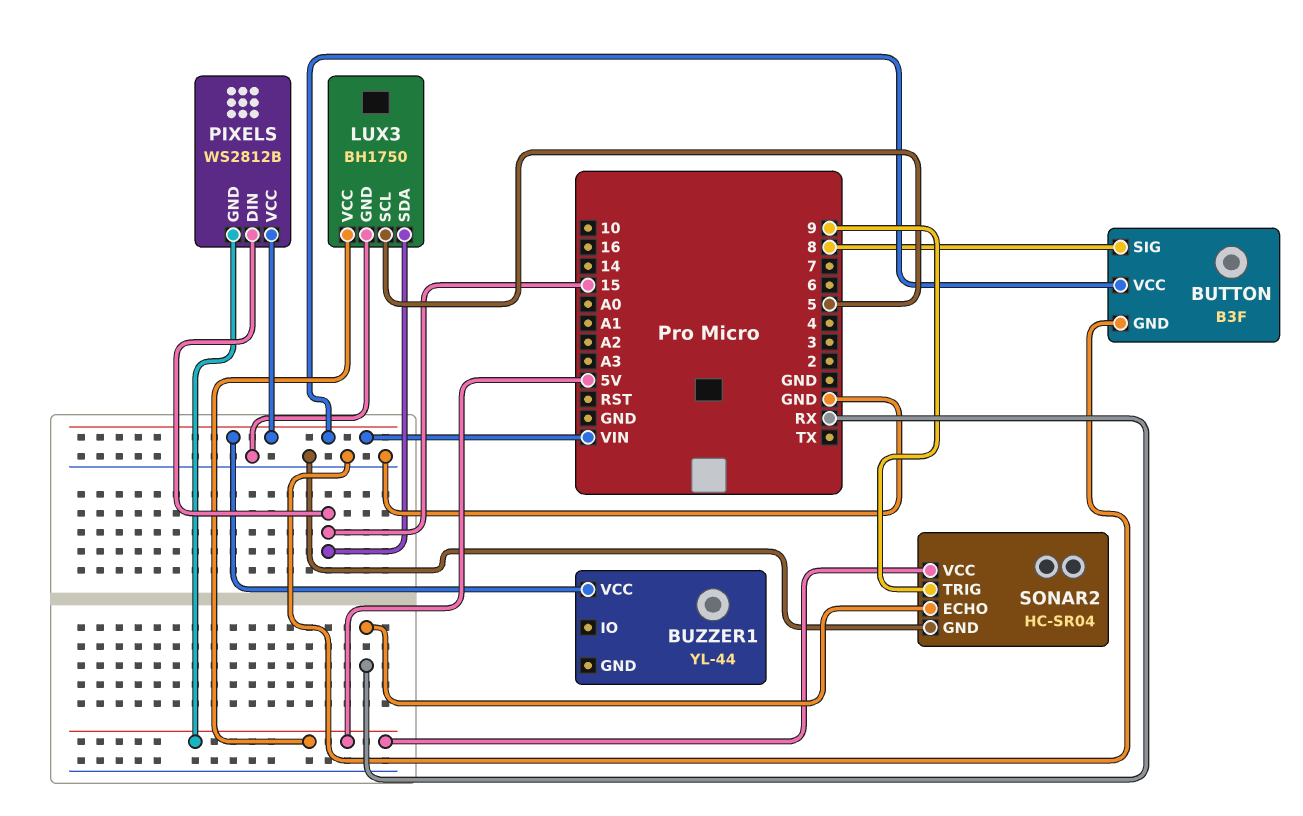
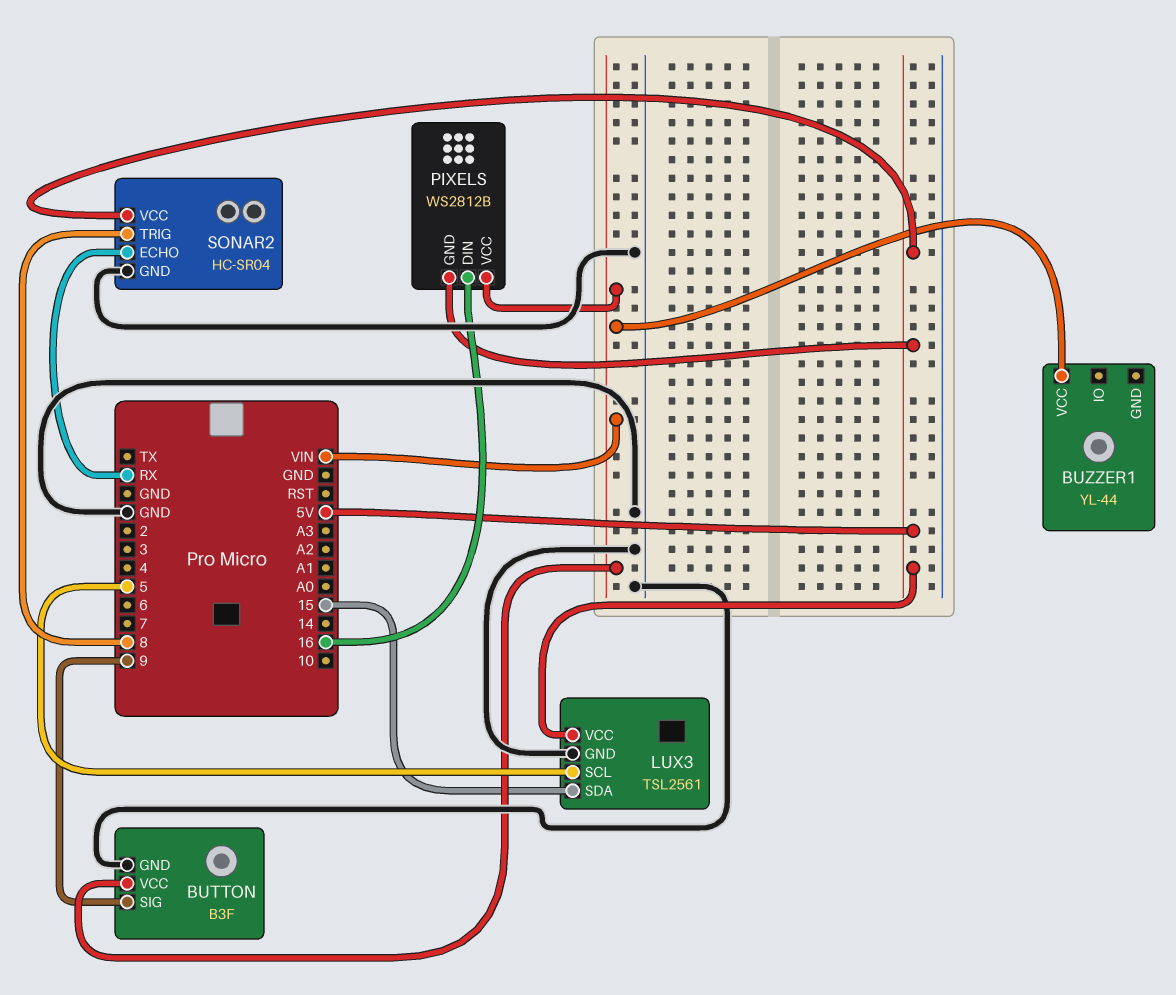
BUTTON pin SIG: 8 -> 9
LUX3: BH1750 -> TSL2561
PIXELS pin DIN: 15 -> 16
SONAR2 pin TRIG: 9 -> 8

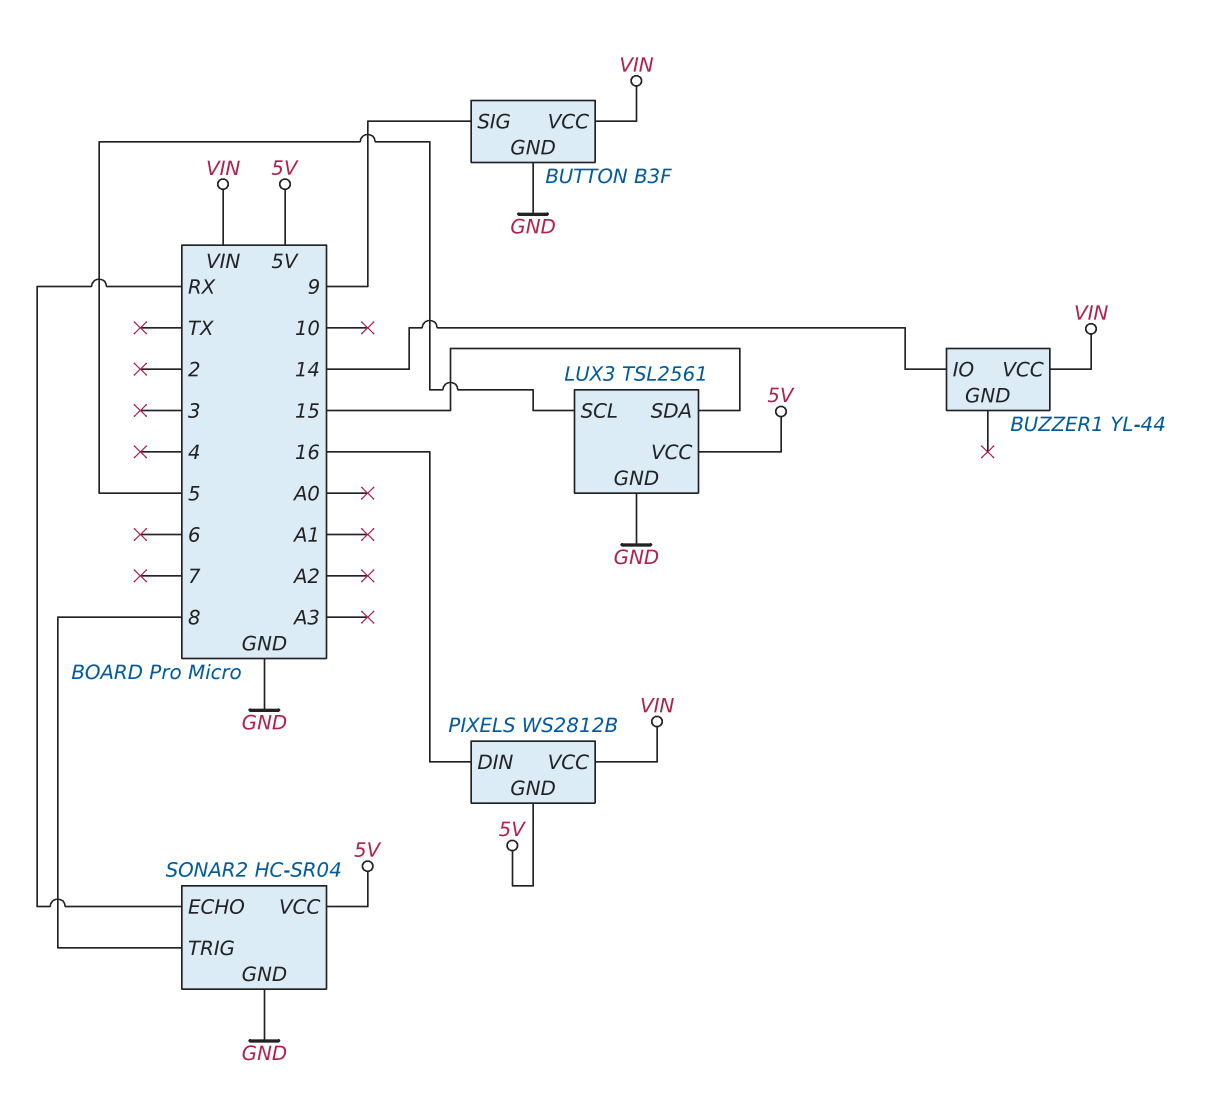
BUZZER1 pin IO: none -> 14

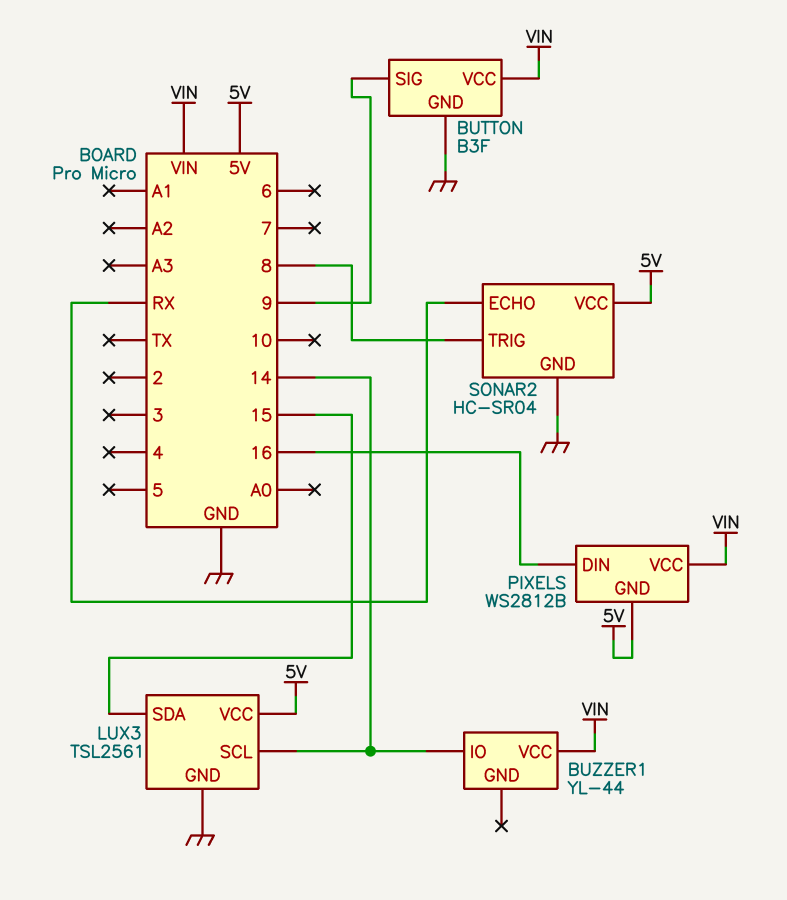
LUX3 pin SCL: 5 -> 14

